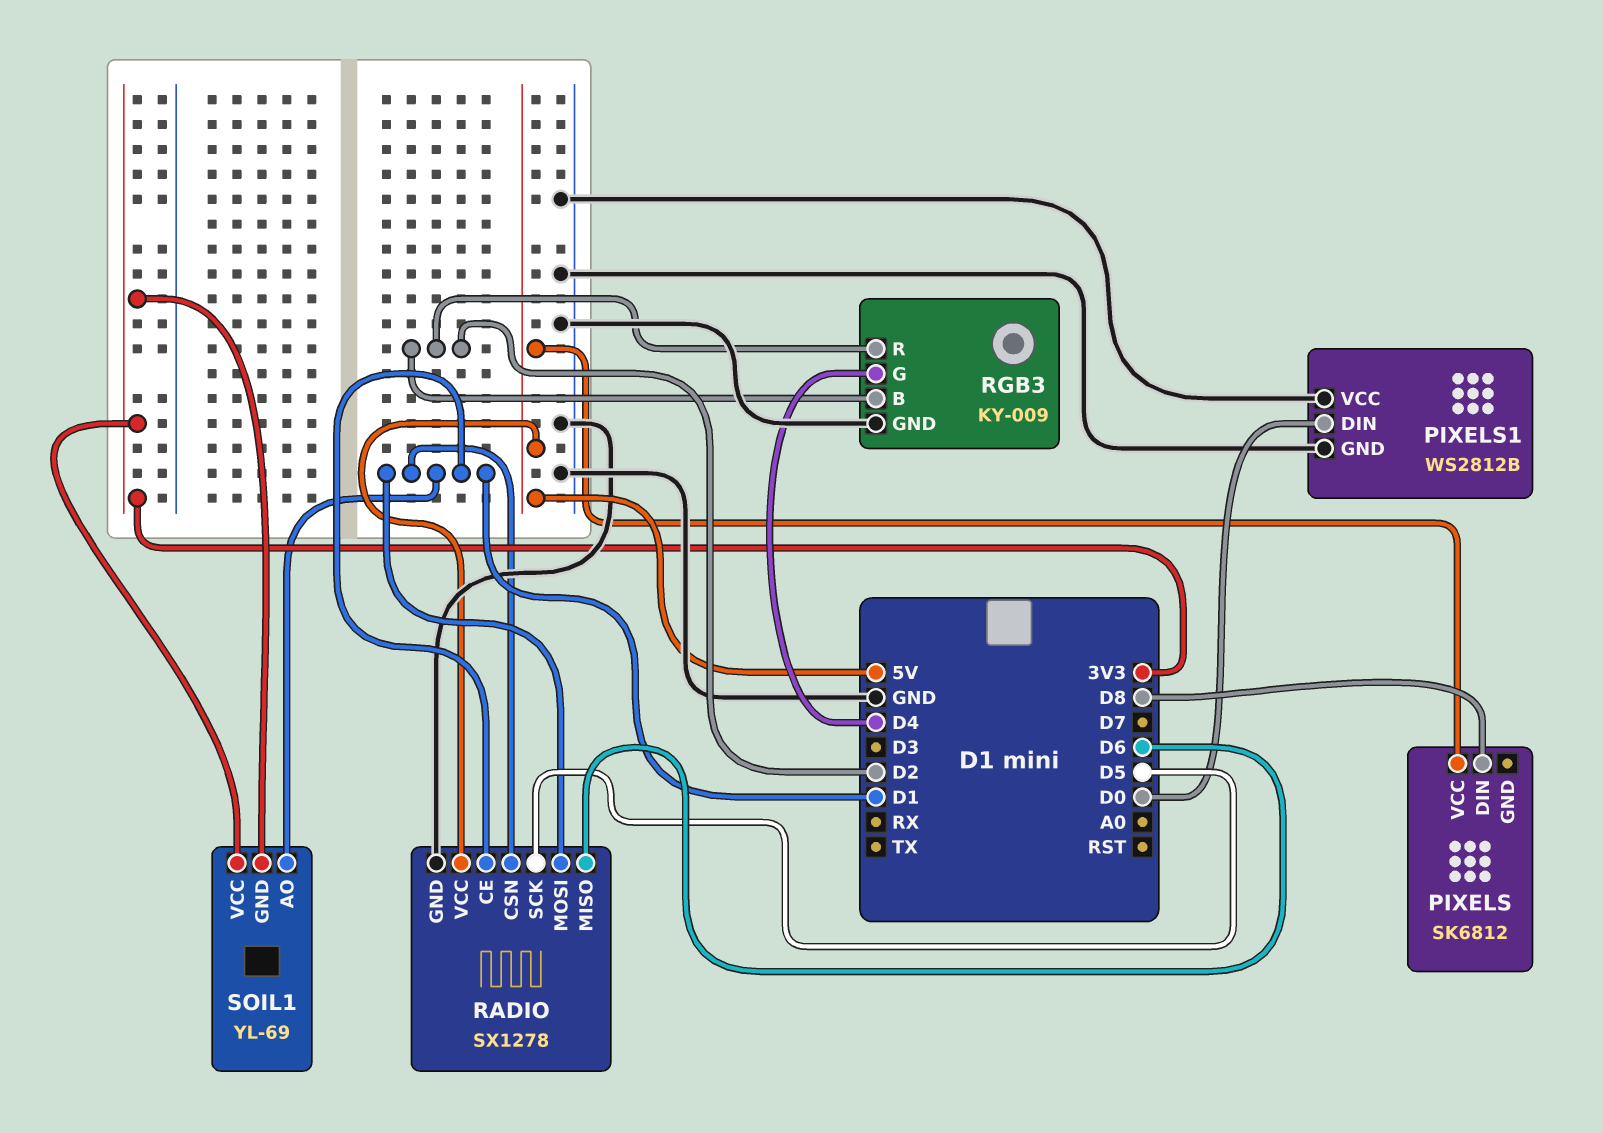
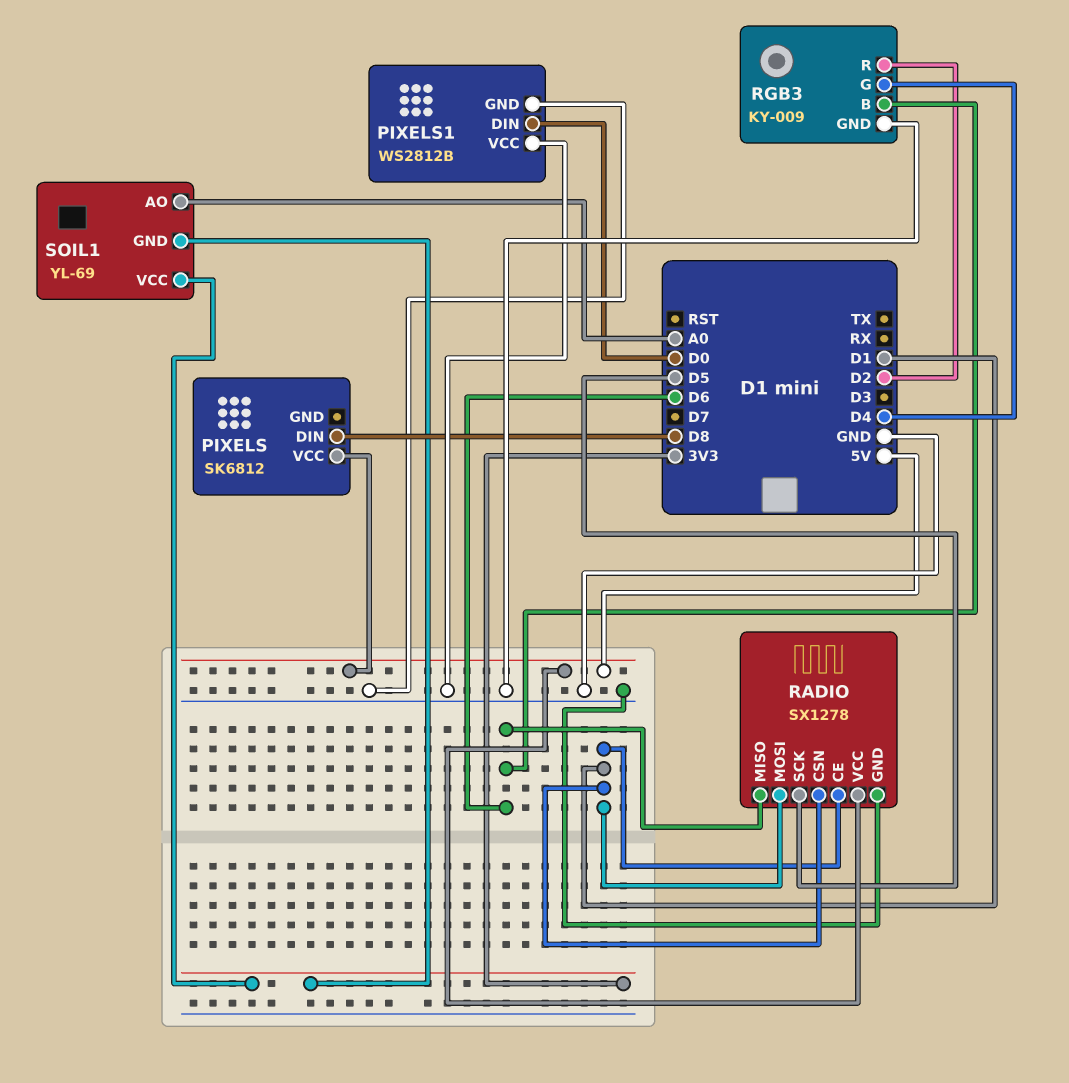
RGB3 pin B: D2 -> D6
SOIL1 pin AO: D1 -> A0

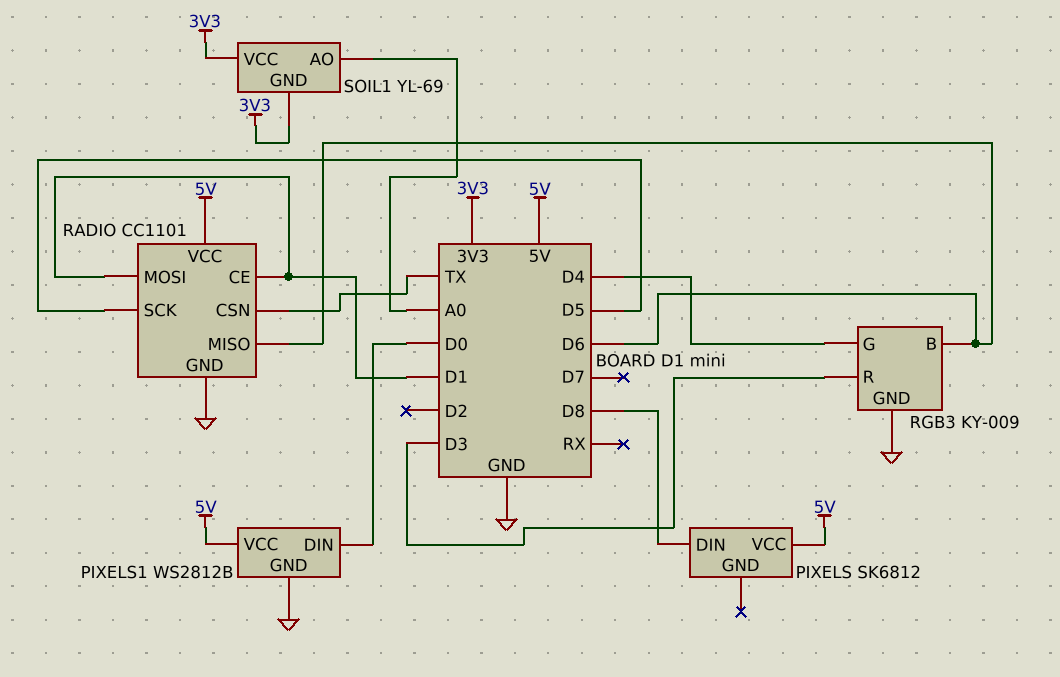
PIXELS1 pin VCC: GND -> 5V
RADIO: SX1278 -> CC1101
RADIO pin CSN: D1 -> TX
RGB3 pin R: D2 -> D3

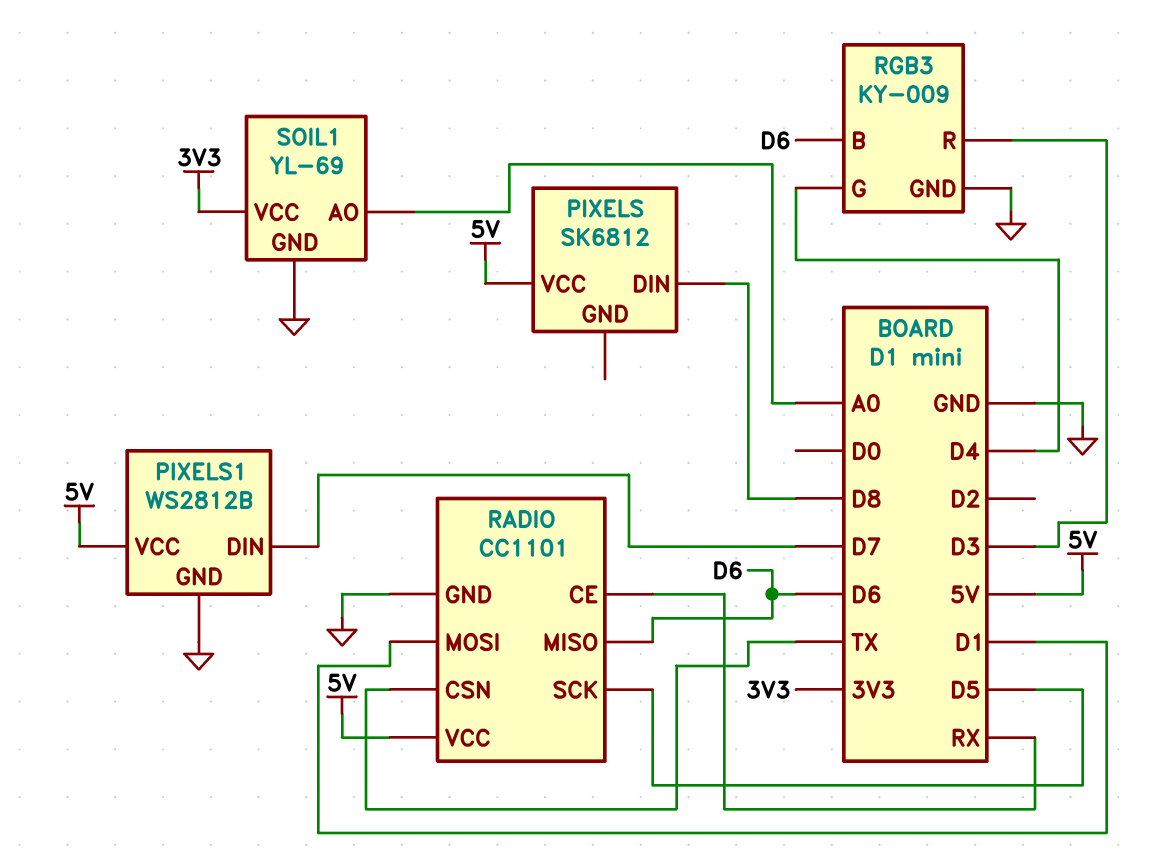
PIXELS1 pin DIN: D0 -> D7
RADIO pin CE: D1 -> RX
SOIL1 pin GND: 3V3 -> GND

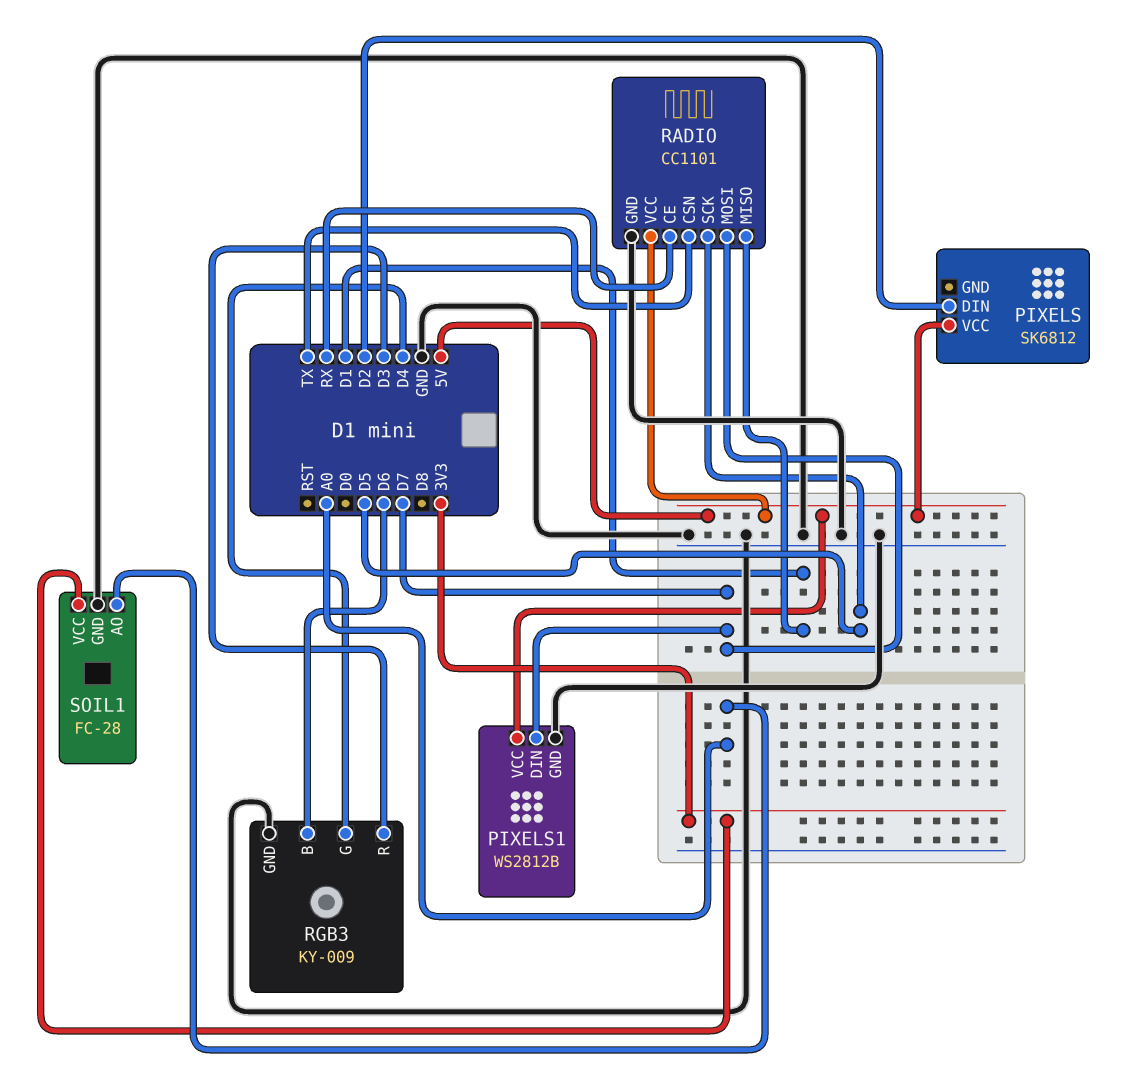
PIXELS pin DIN: D8 -> D2
RADIO pin MISO: D6 -> D1
RADIO pin MOSI: D1 -> D7
SOIL1: YL-69 -> FC-28

